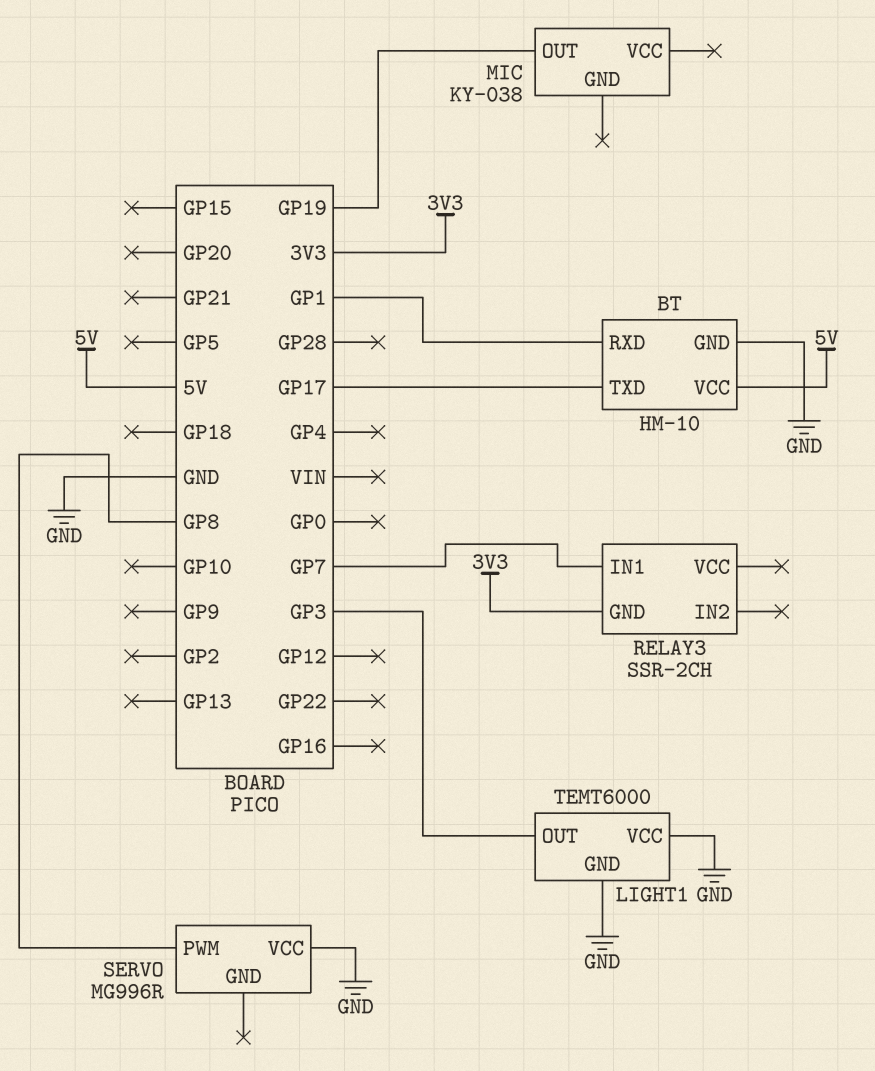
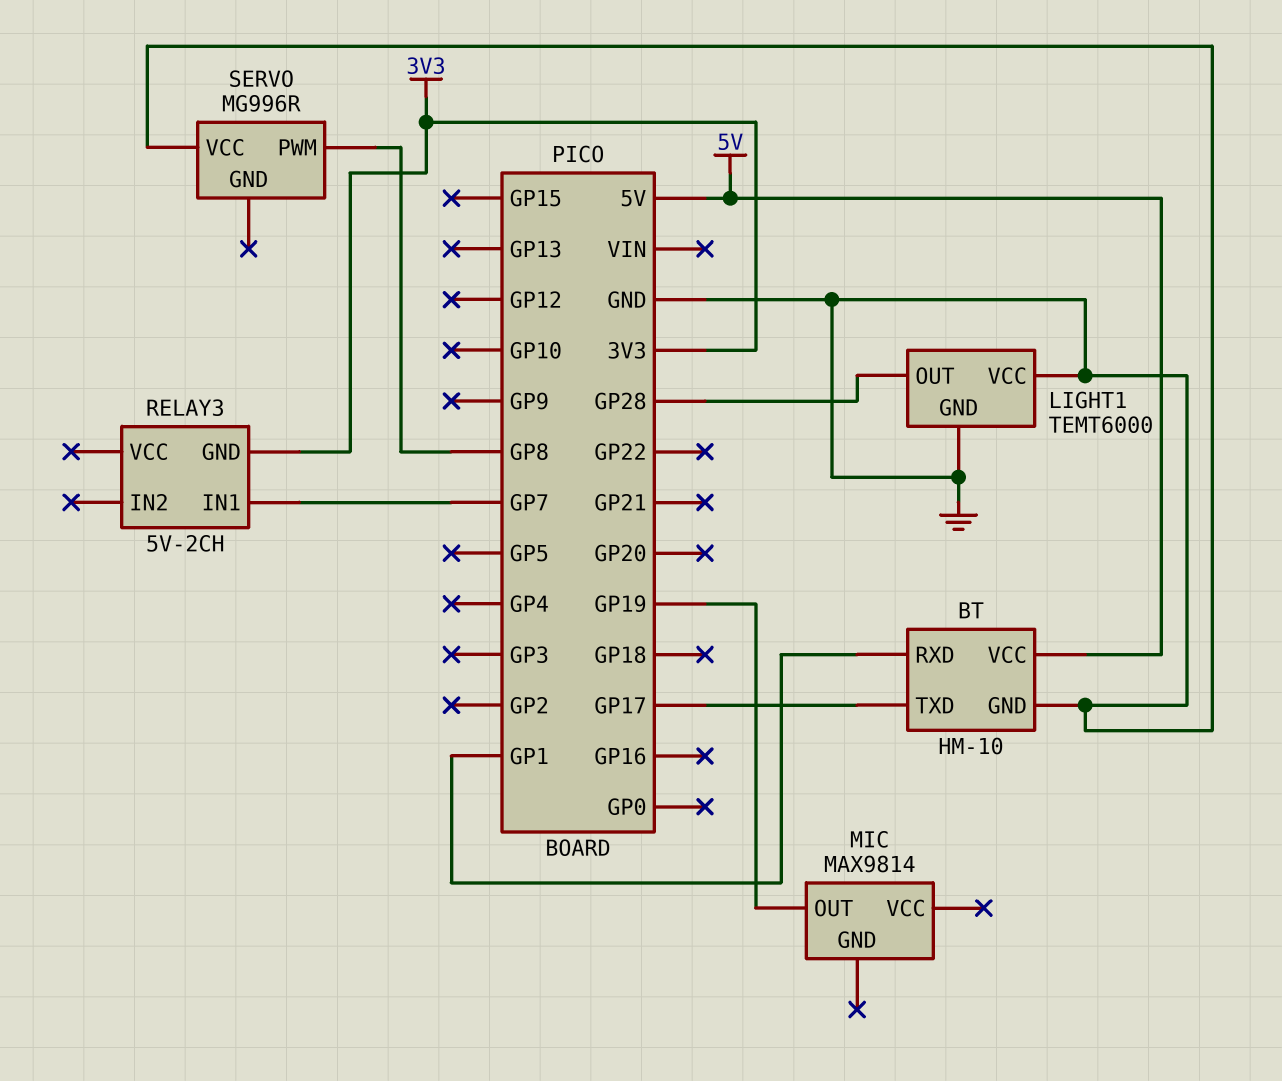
LIGHT1 pin OUT: GP3 -> GP28
MIC: KY-038 -> MAX9814
RELAY3: SSR-2CH -> 5V-2CH

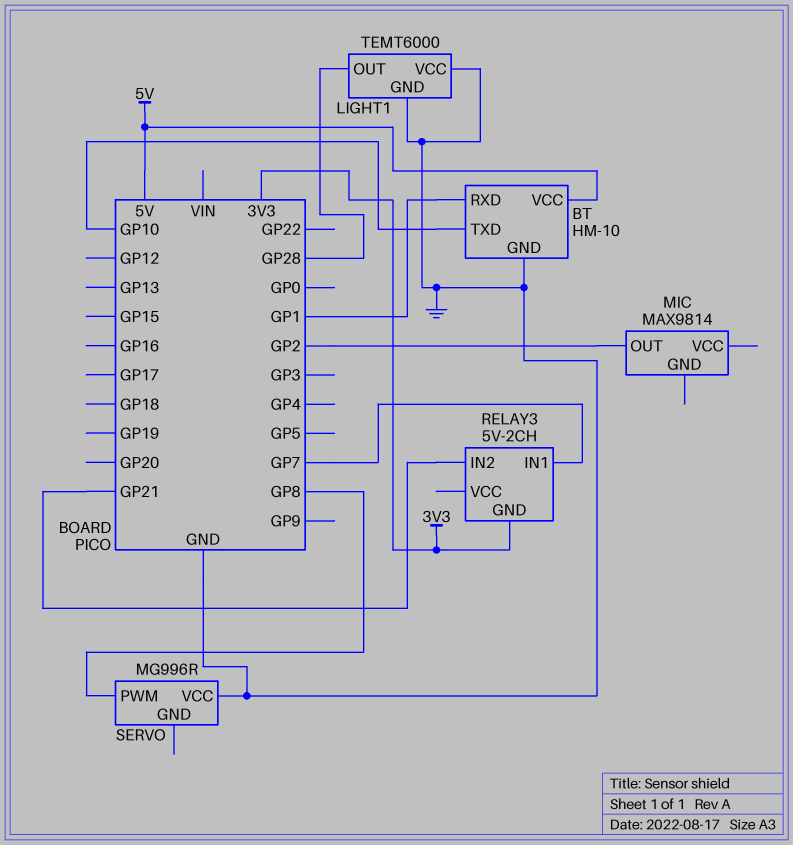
BT pin TXD: GP17 -> GP10
MIC pin OUT: GP19 -> GP2
RELAY3 pin IN2: none -> GP21

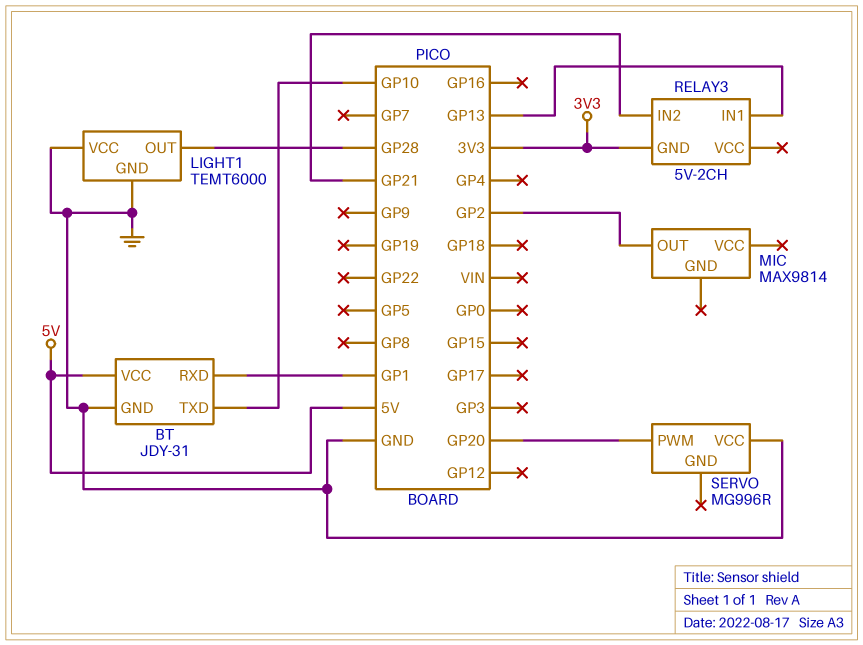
BT: HM-10 -> JDY-31
RELAY3 pin IN1: GP7 -> GP13
SERVO pin PWM: GP8 -> GP20

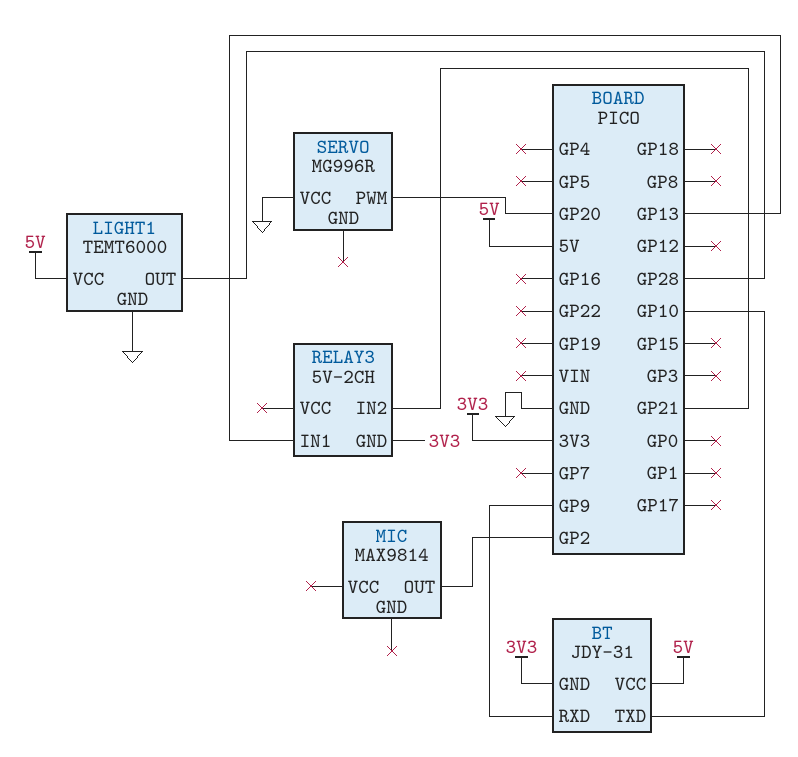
BT pin GND: GND -> 3V3
BT pin RXD: GP1 -> GP9
LIGHT1 pin VCC: GND -> 5V

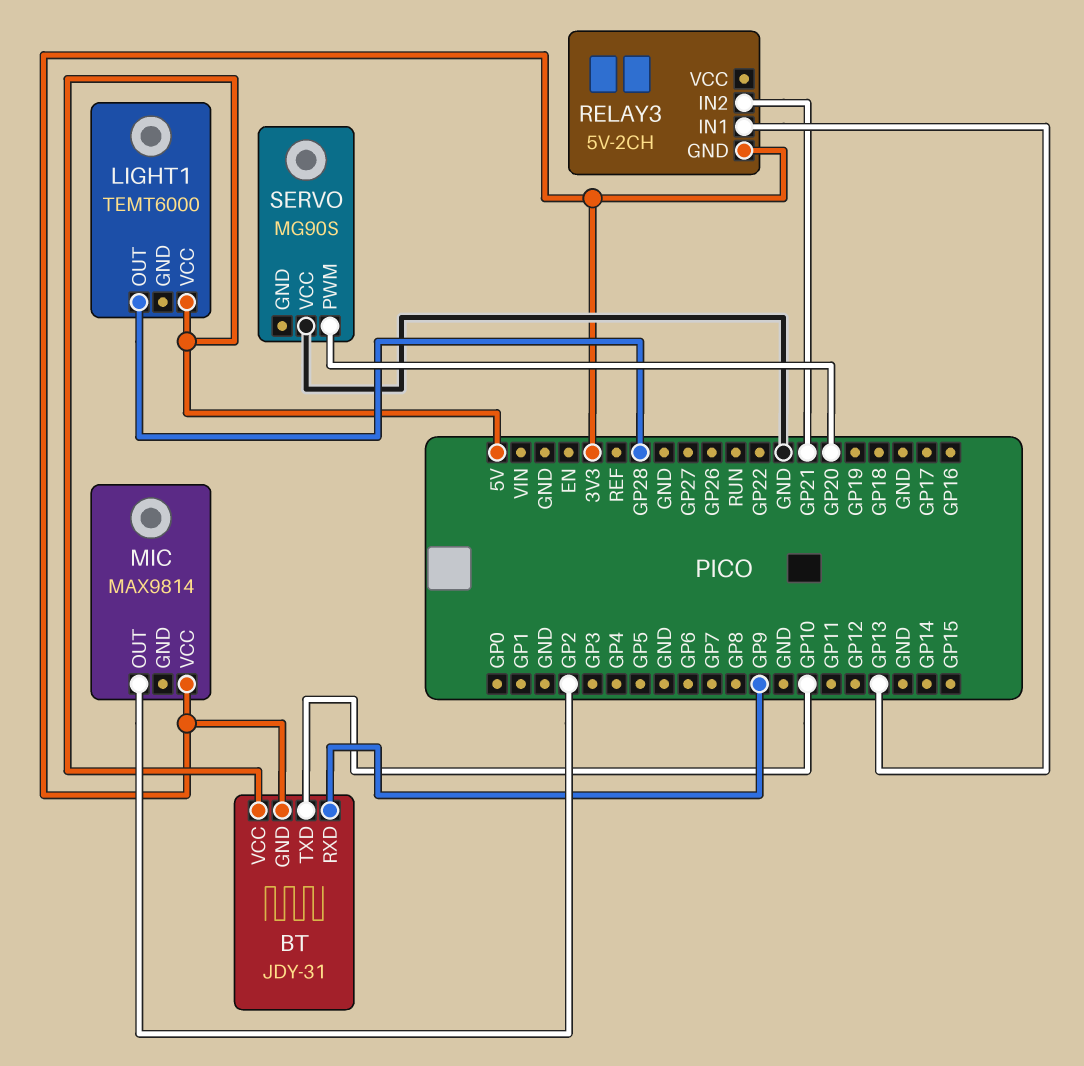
LIGHT1 pin GND: GND -> none
MIC pin VCC: none -> 3V3
SERVO: MG996R -> MG90S

